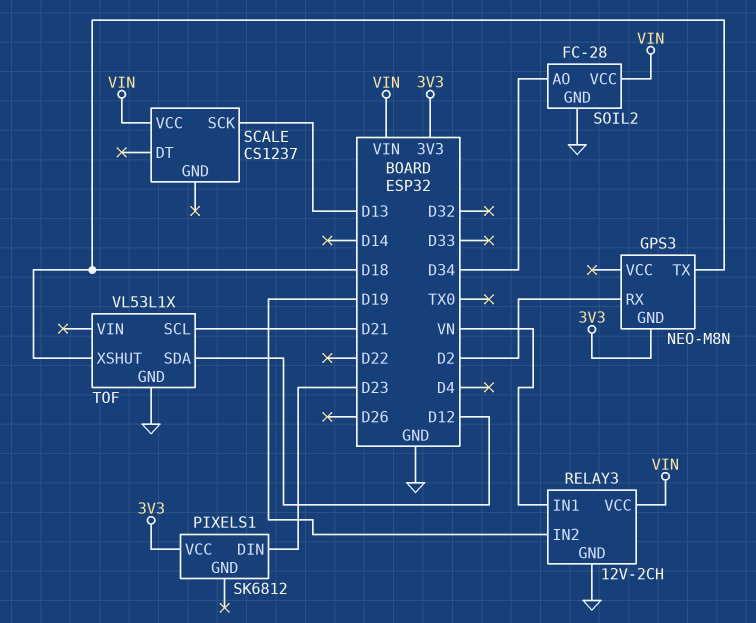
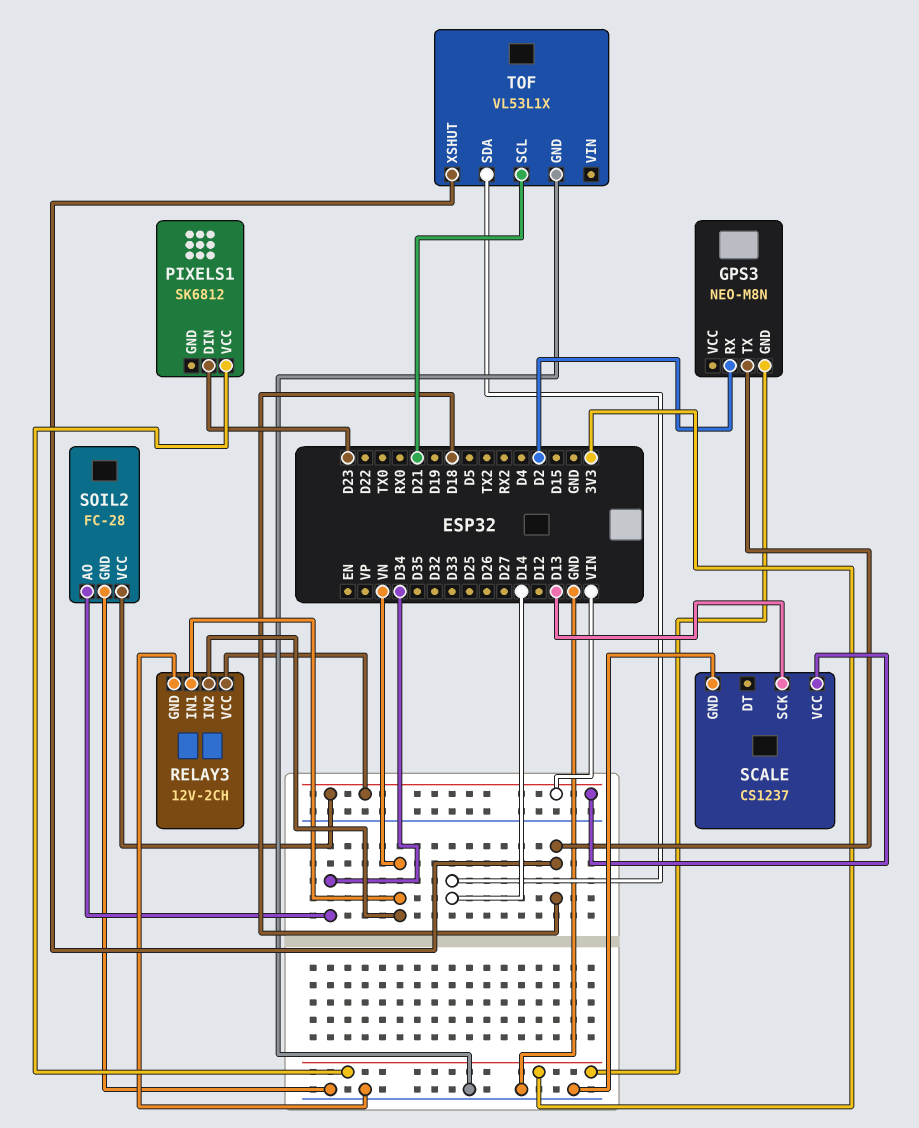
RELAY3 pin IN2: D19 -> VN
SCALE pin GND: none -> GND
TOF pin SDA: D12 -> D14

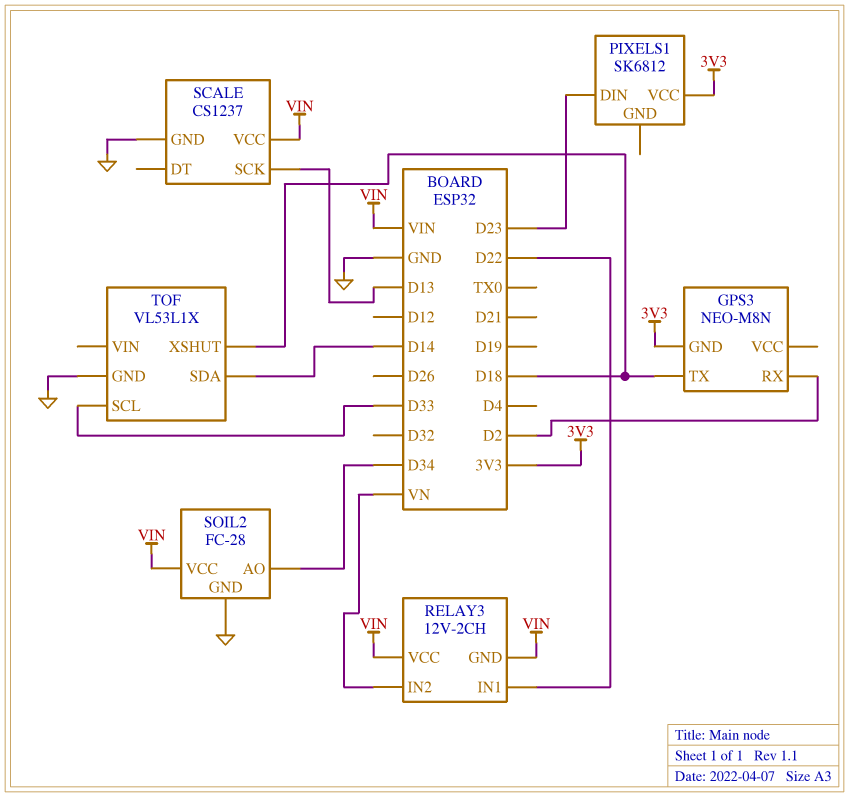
RELAY3 pin GND: GND -> VIN
RELAY3 pin IN1: VN -> D22
TOF pin SCL: D21 -> D33

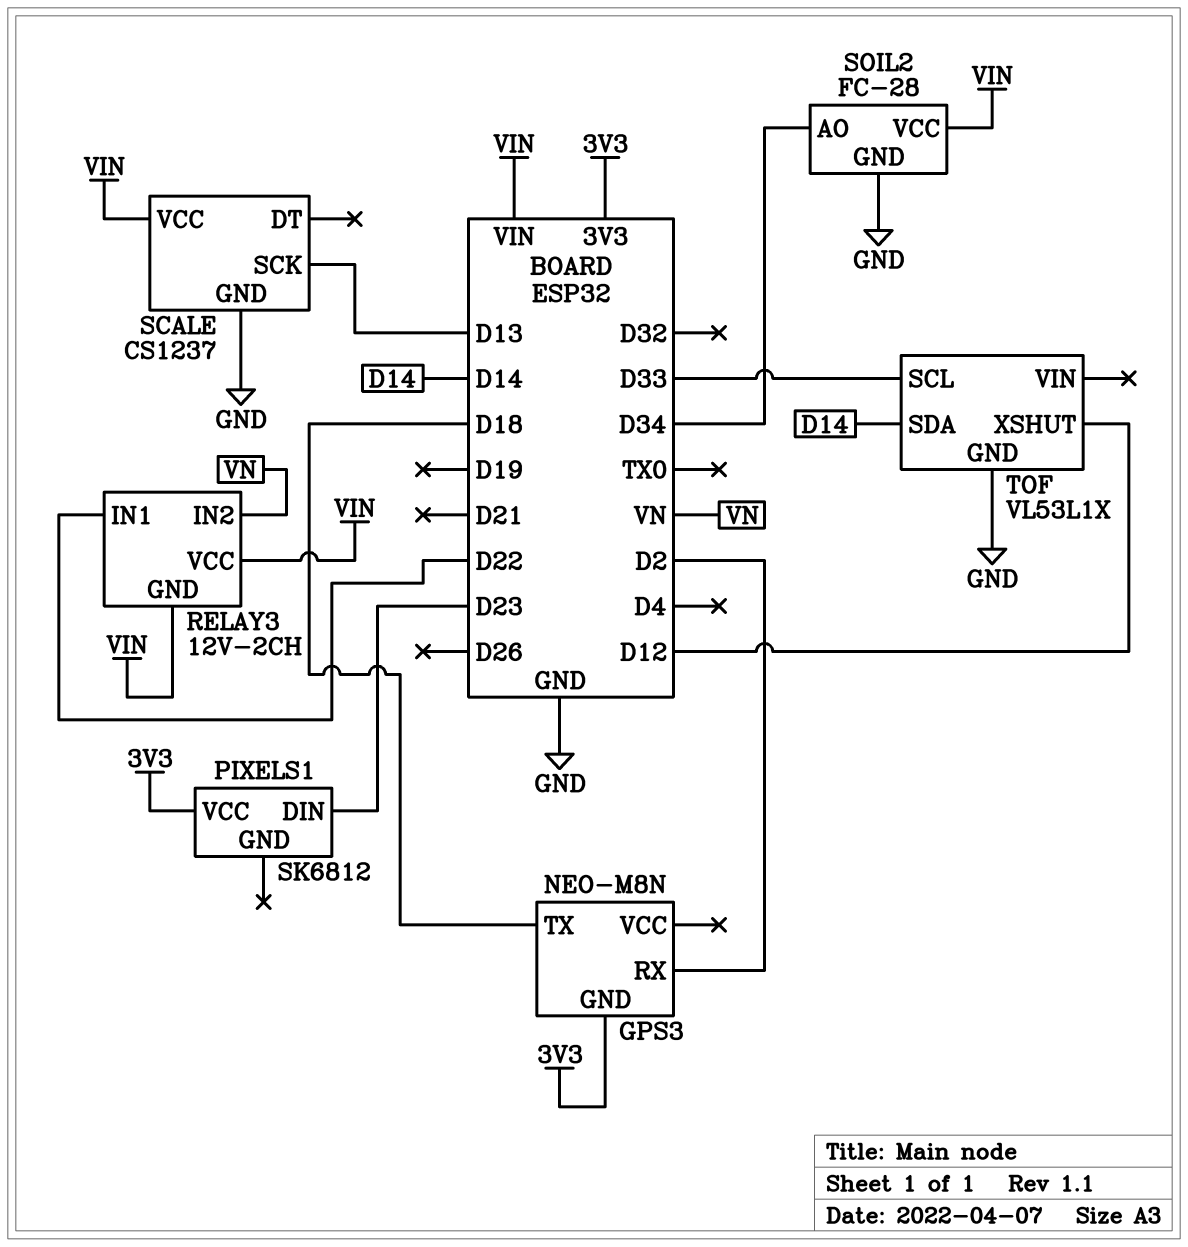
TOF pin XSHUT: D18 -> D12

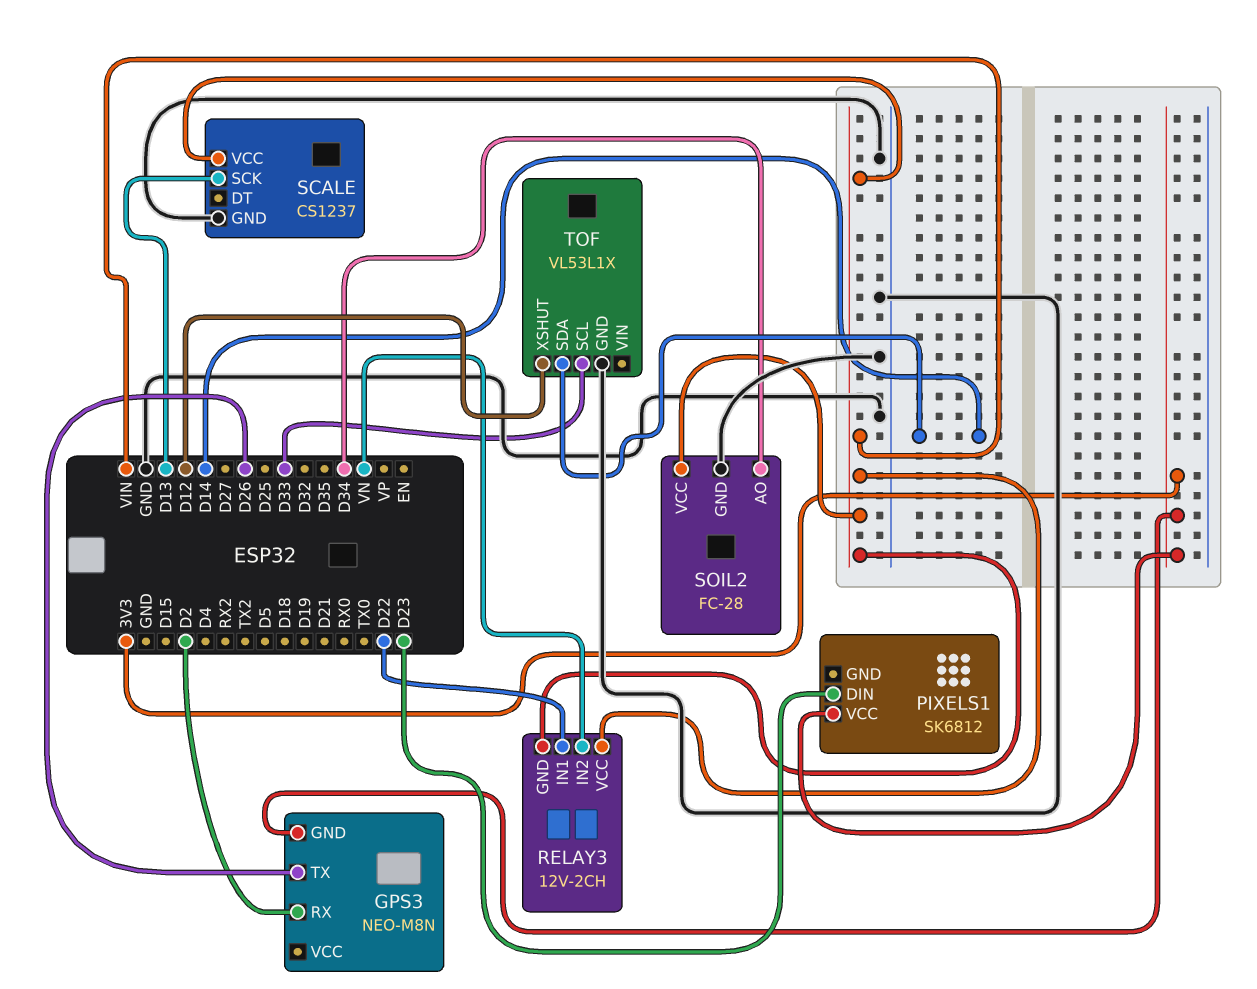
GPS3 pin TX: D18 -> D26

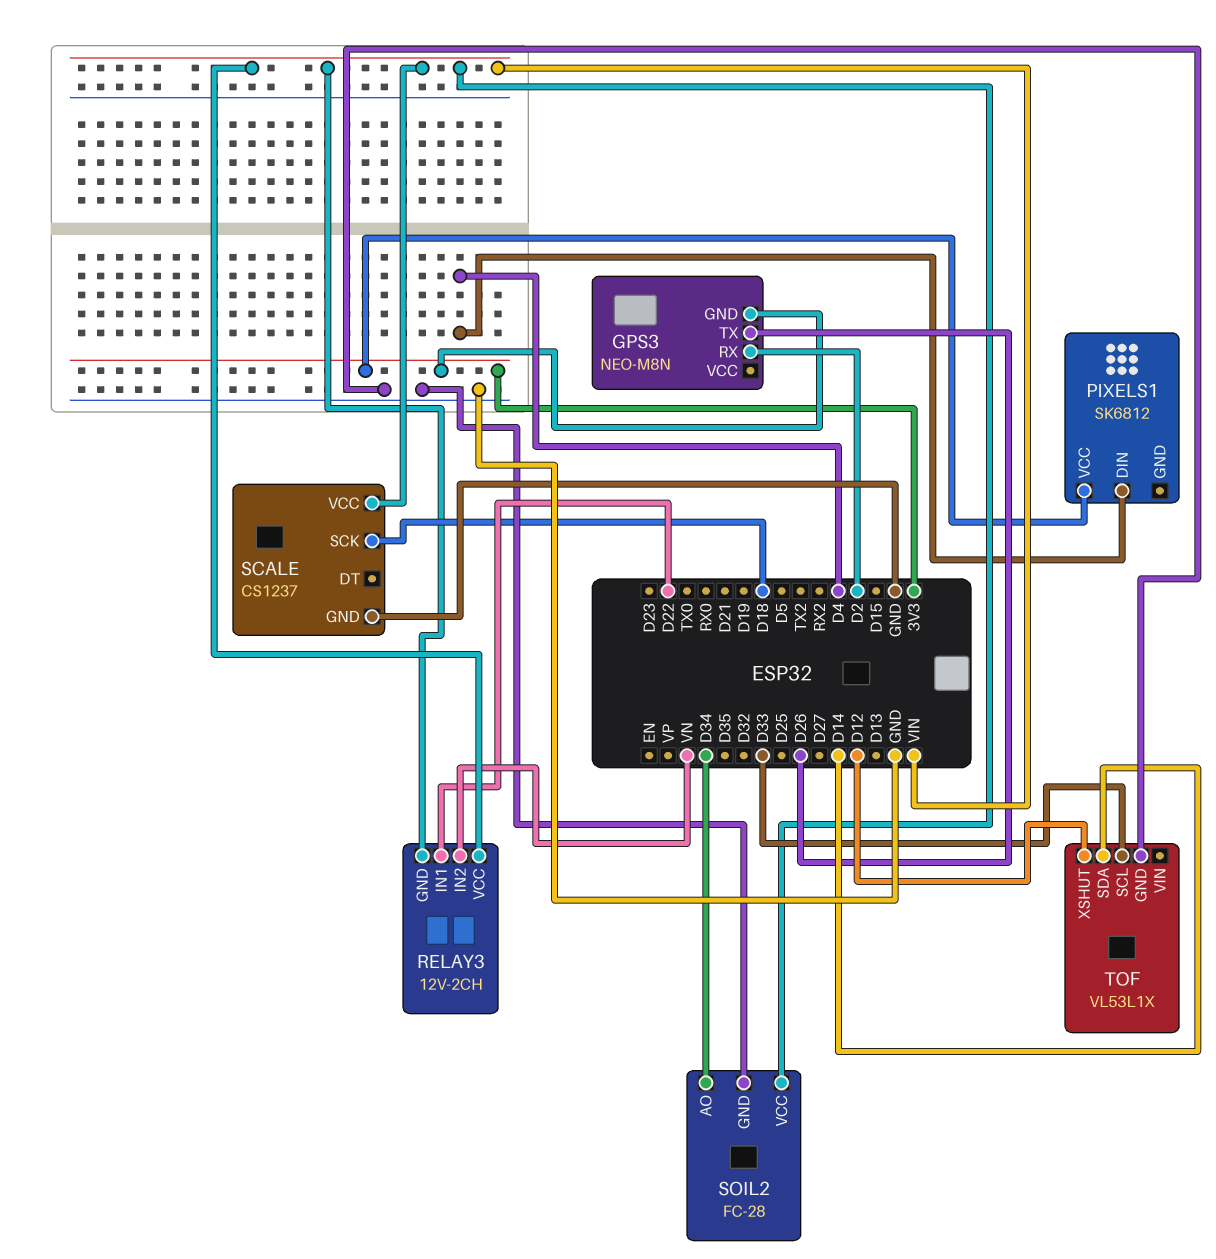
PIXELS1 pin DIN: D23 -> D4
SCALE pin SCK: D13 -> D18

